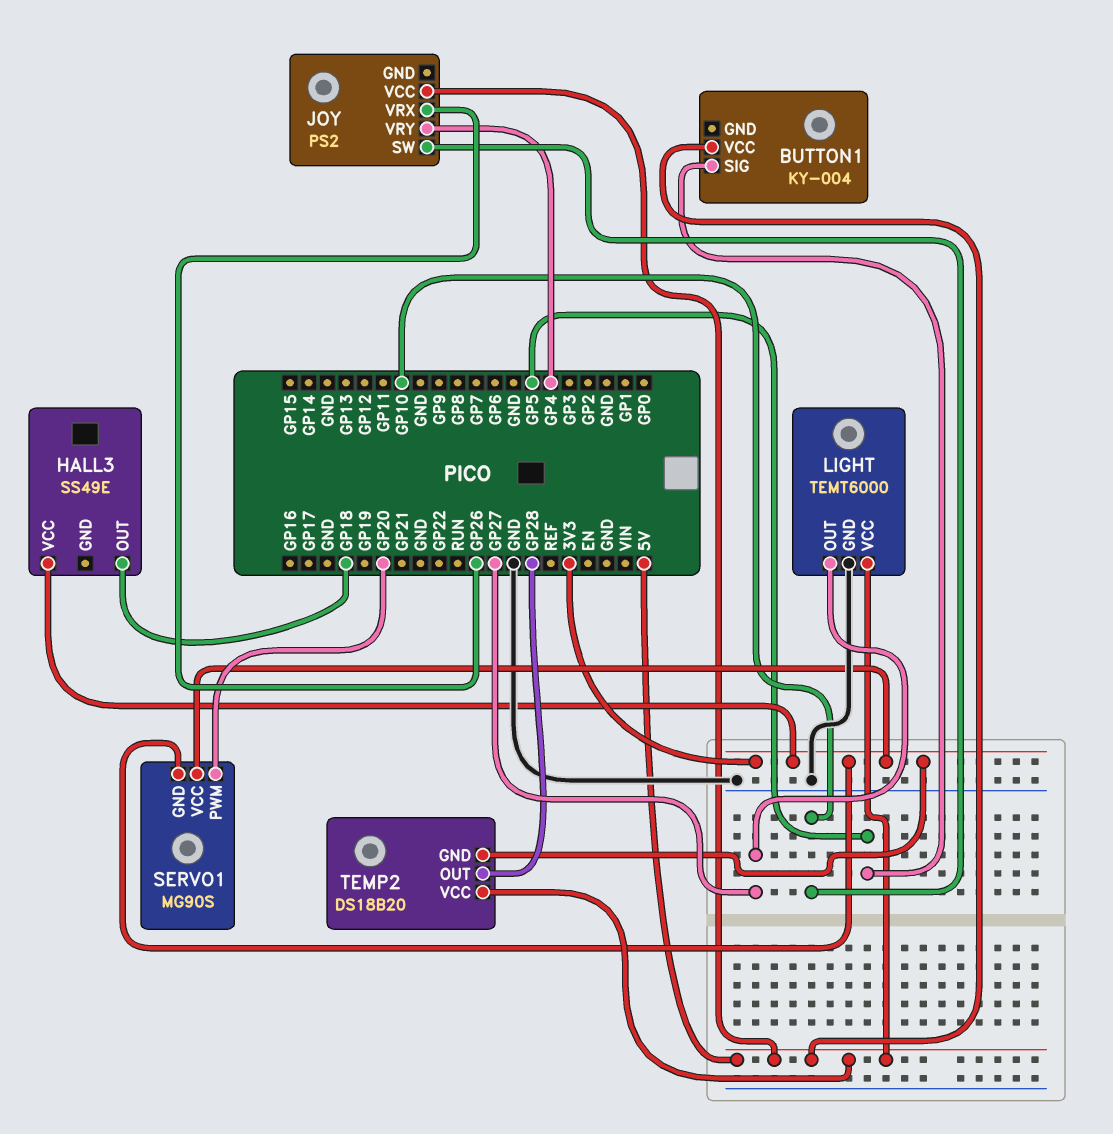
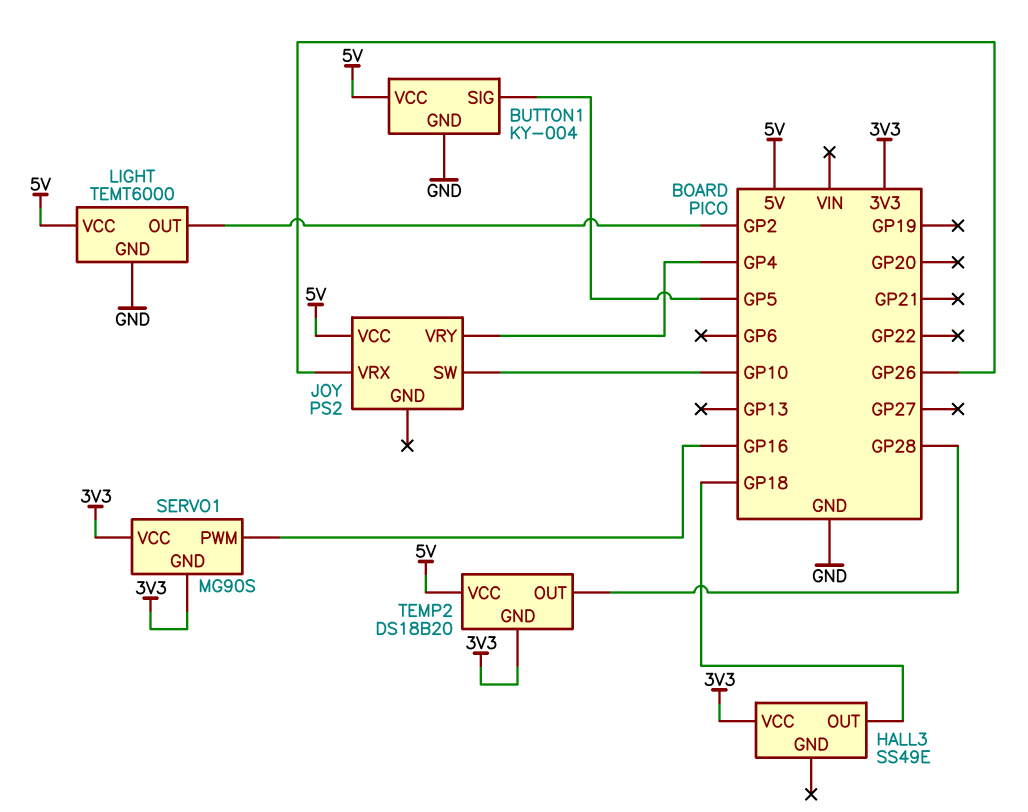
BUTTON1 pin GND: none -> GND
LIGHT pin OUT: GP27 -> GP2
SERVO1 pin PWM: GP20 -> GP16

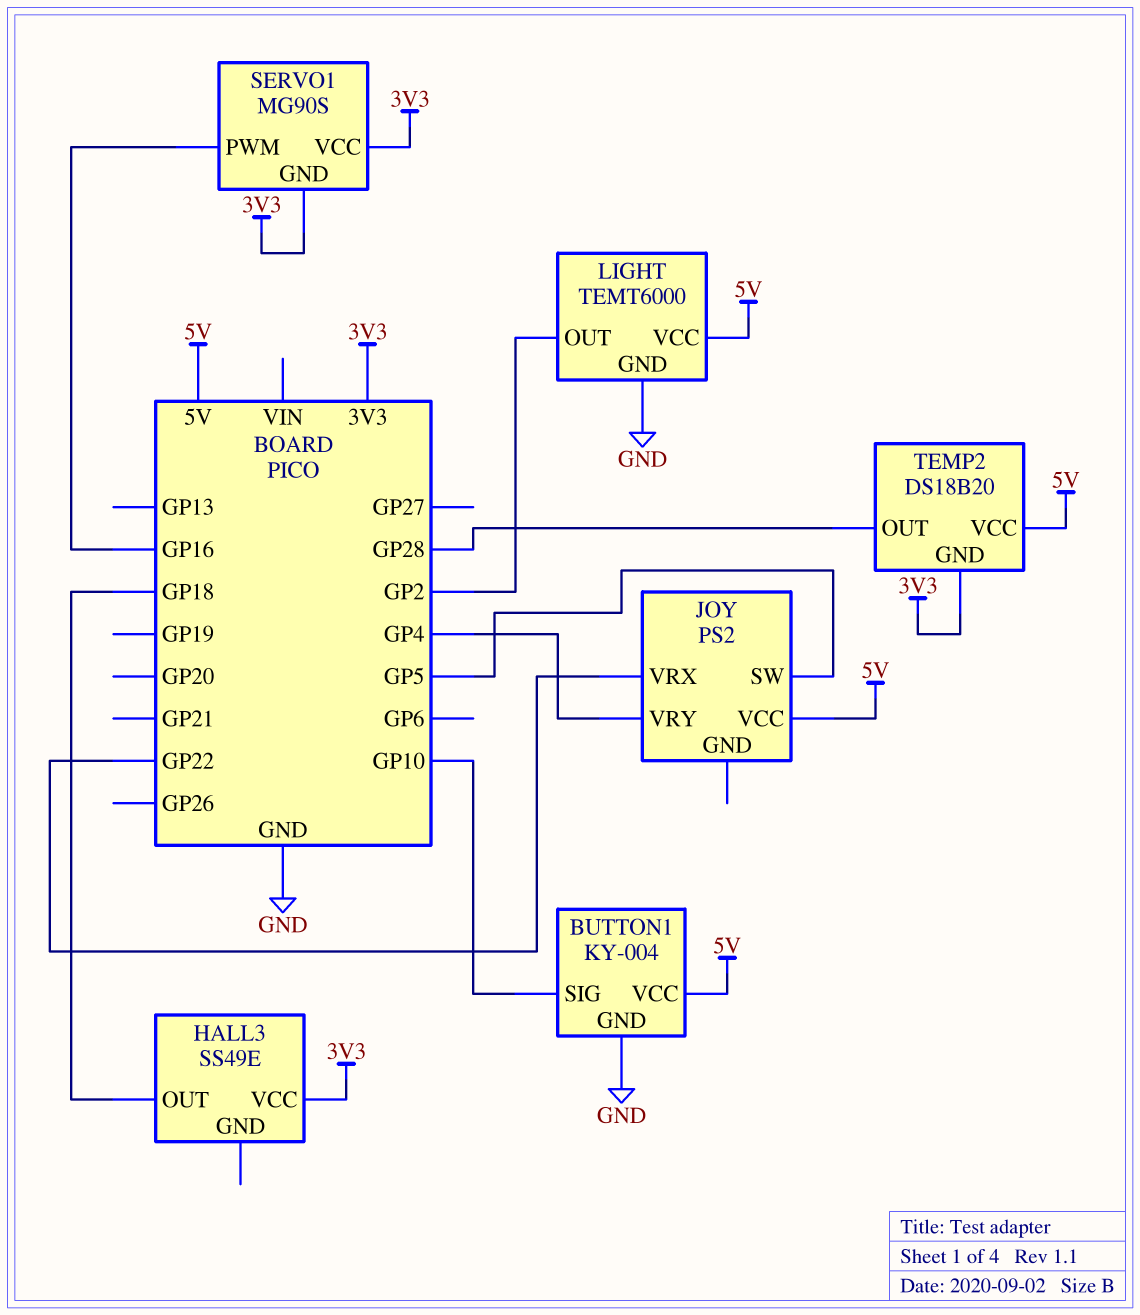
BUTTON1 pin SIG: GP5 -> GP10
JOY pin SW: GP10 -> GP5
JOY pin VRX: GP26 -> GP22

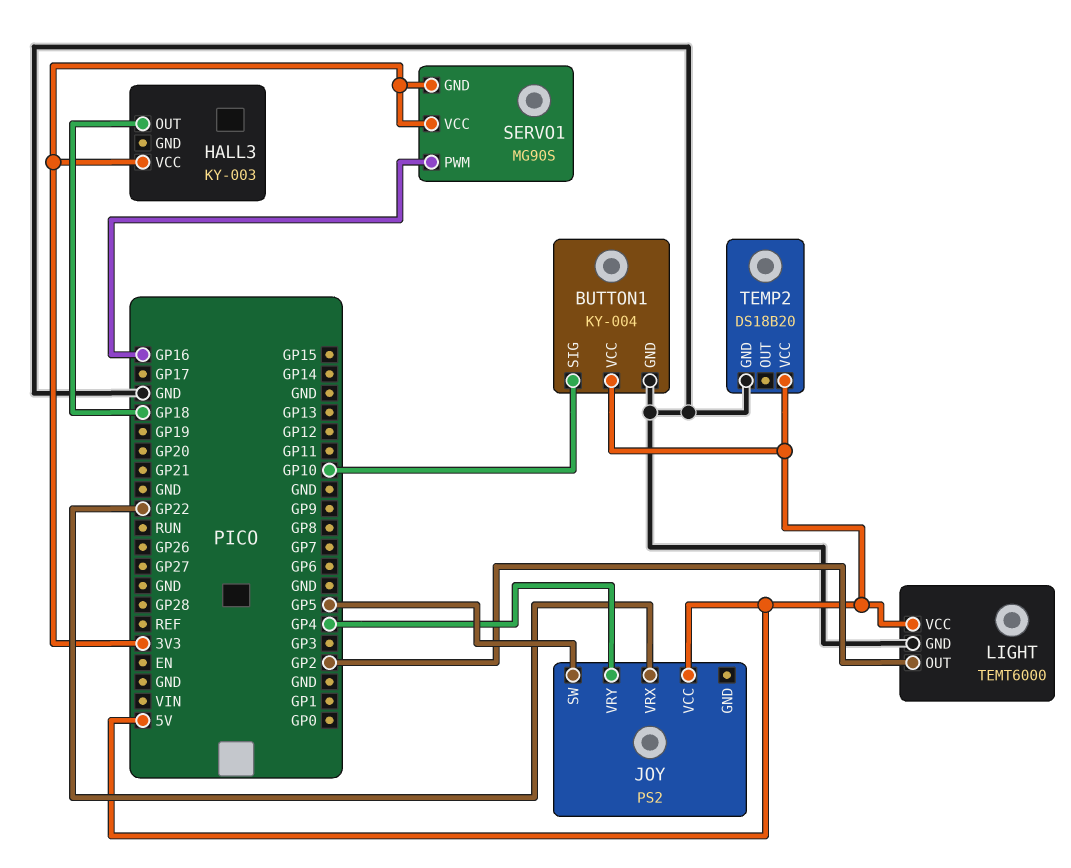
HALL3: SS49E -> KY-003
TEMP2 pin GND: 3V3 -> GND
TEMP2 pin OUT: GP28 -> none

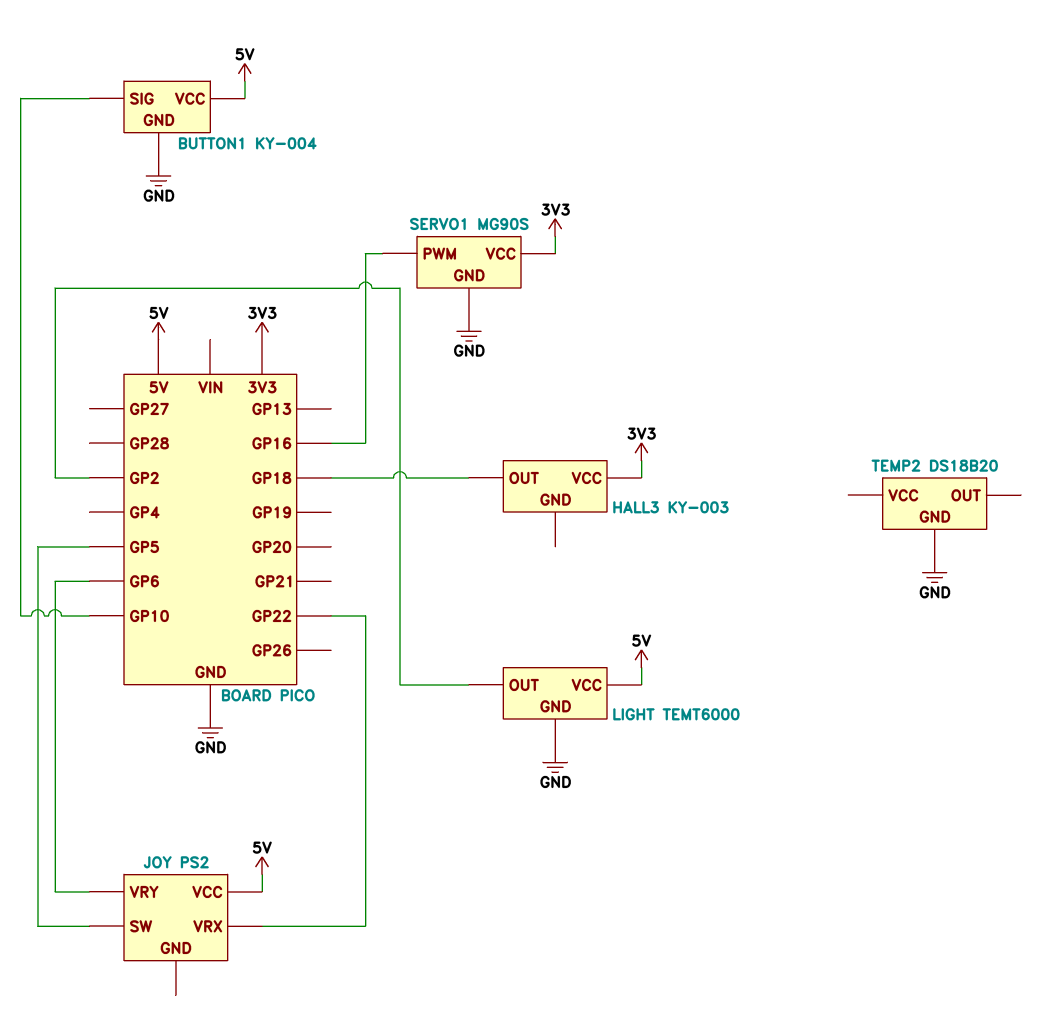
JOY pin VRY: GP4 -> GP6
SERVO1 pin GND: 3V3 -> GND
TEMP2 pin VCC: 5V -> none

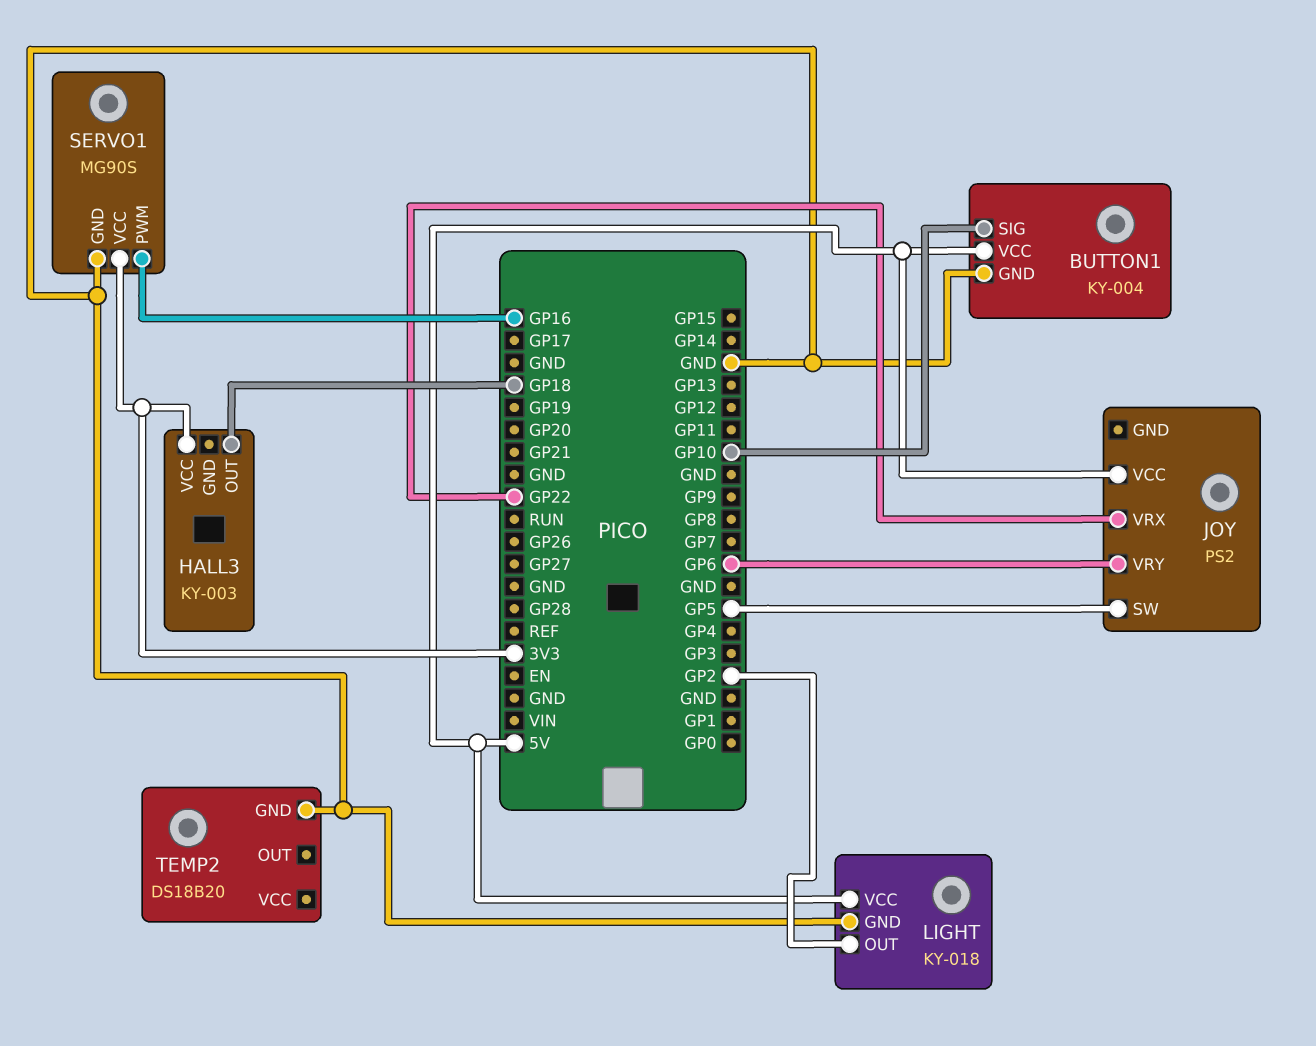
LIGHT: TEMT6000 -> KY-018

